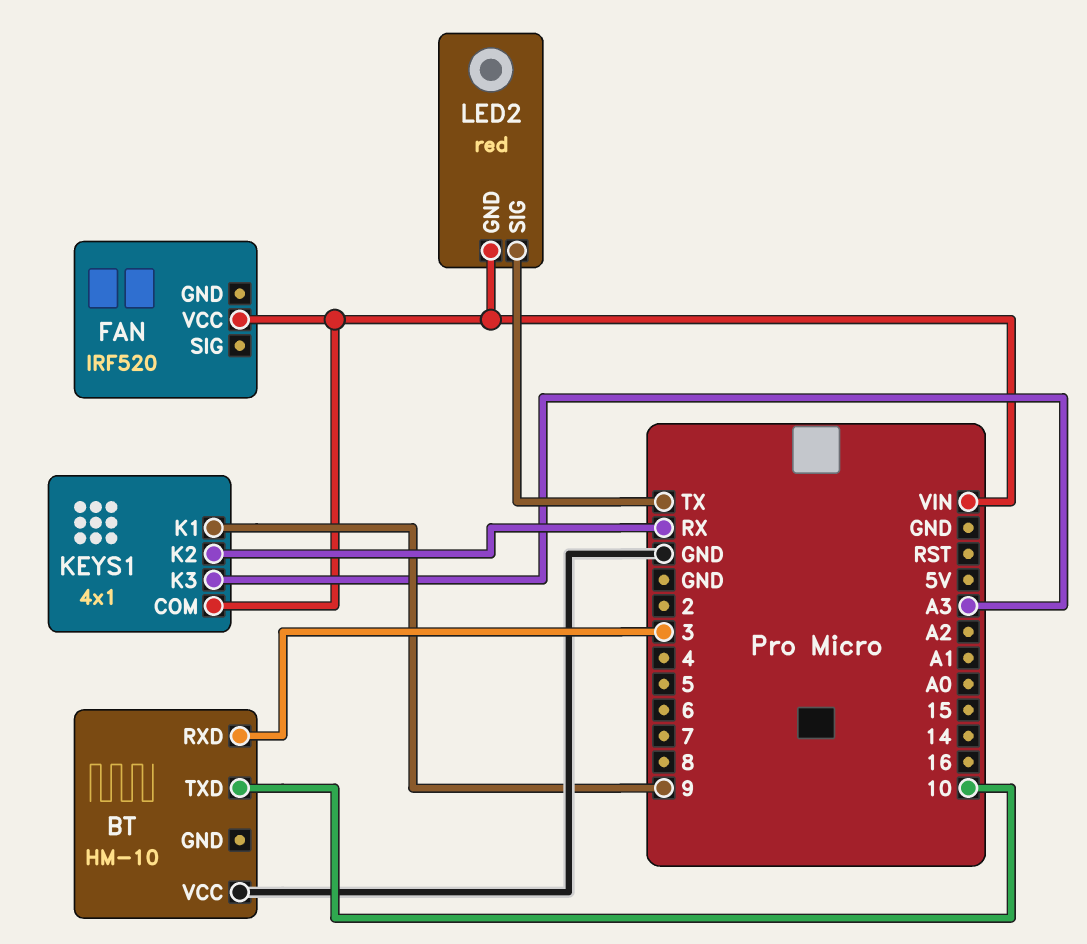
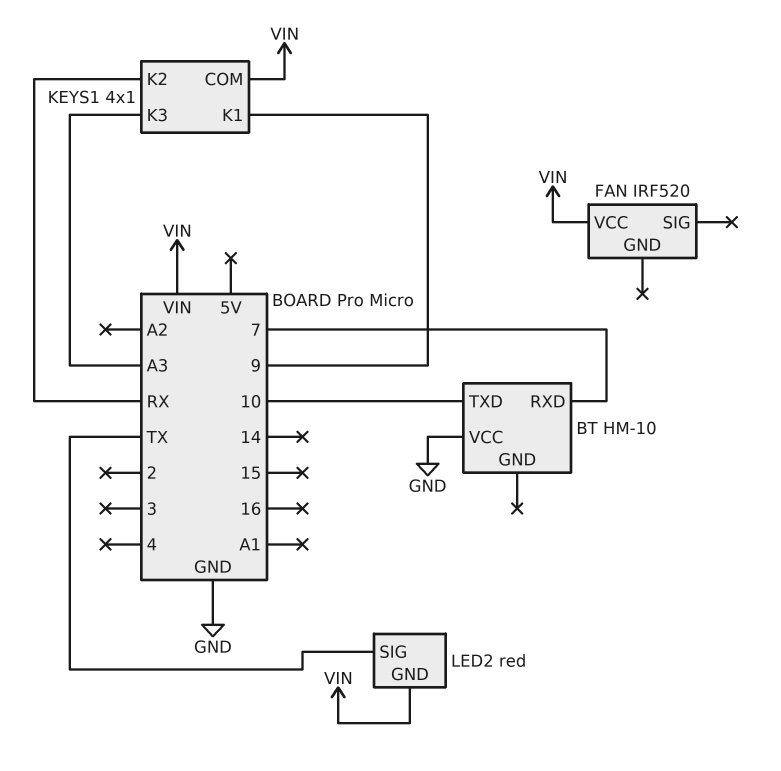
BT pin RXD: 3 -> 7

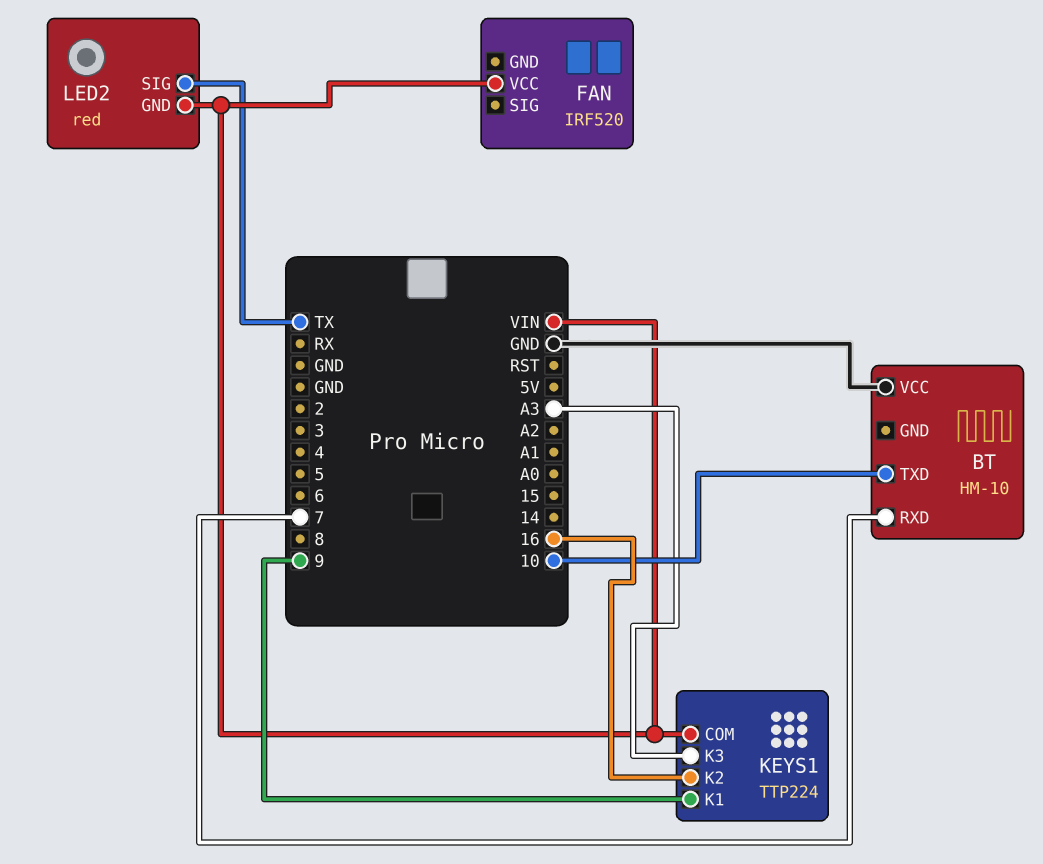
KEYS1: 4x1 -> TTP224
KEYS1 pin K2: RX -> 16

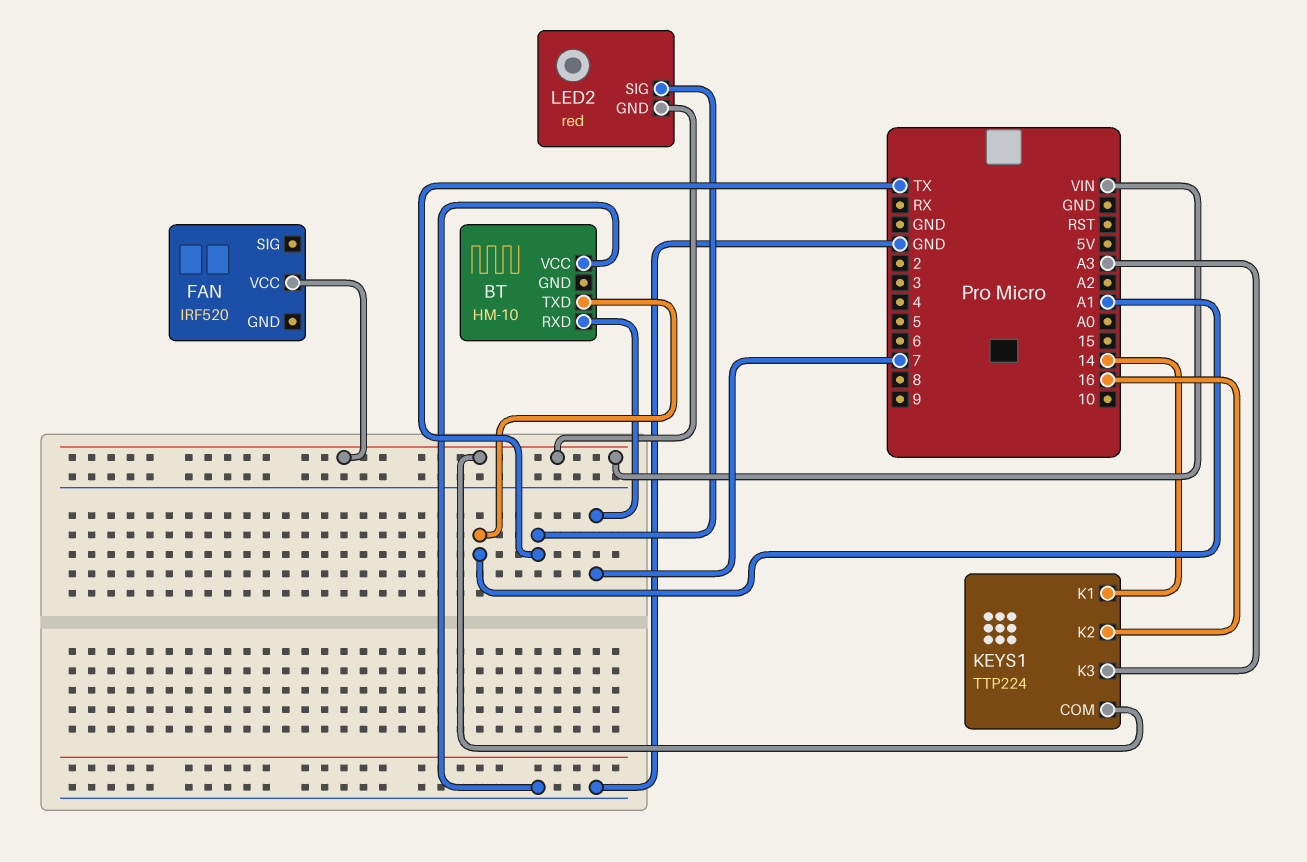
BT pin TXD: 10 -> A1
KEYS1 pin K1: 9 -> 14

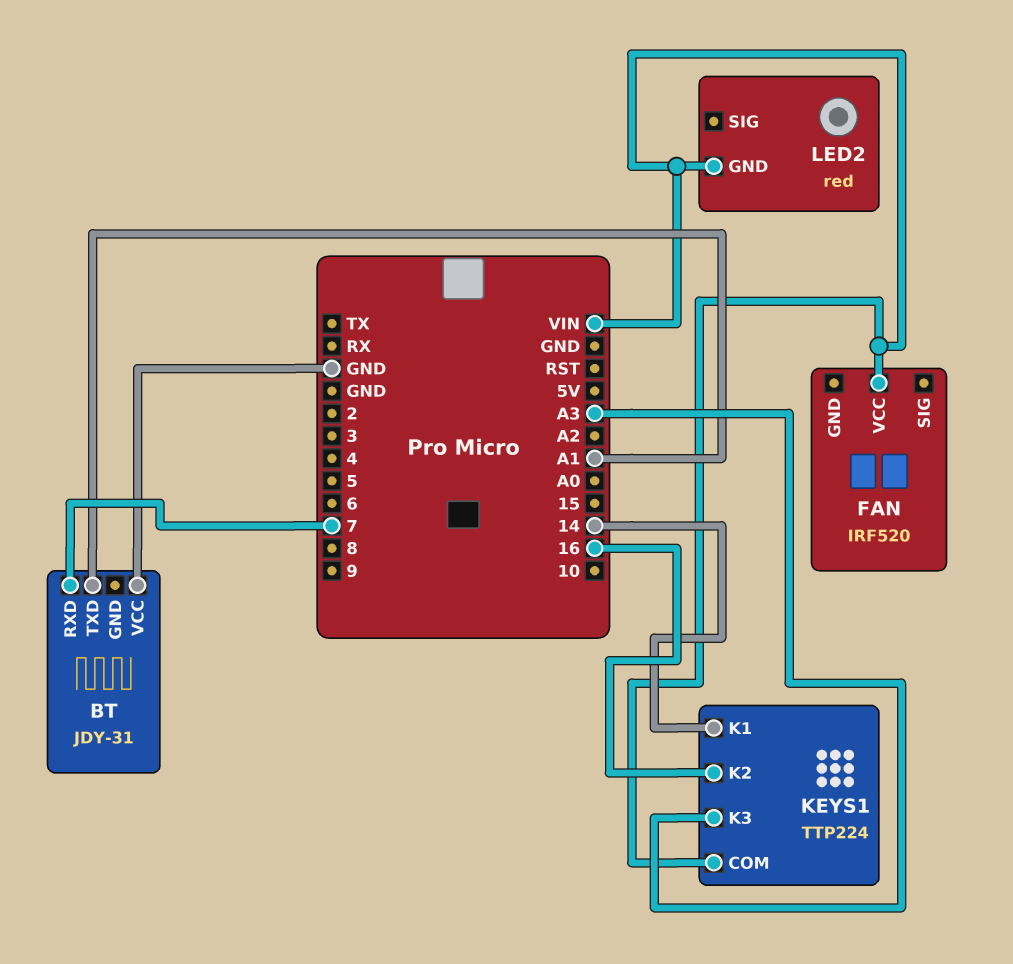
BT: HM-10 -> JDY-31
LED2 pin SIG: TX -> none

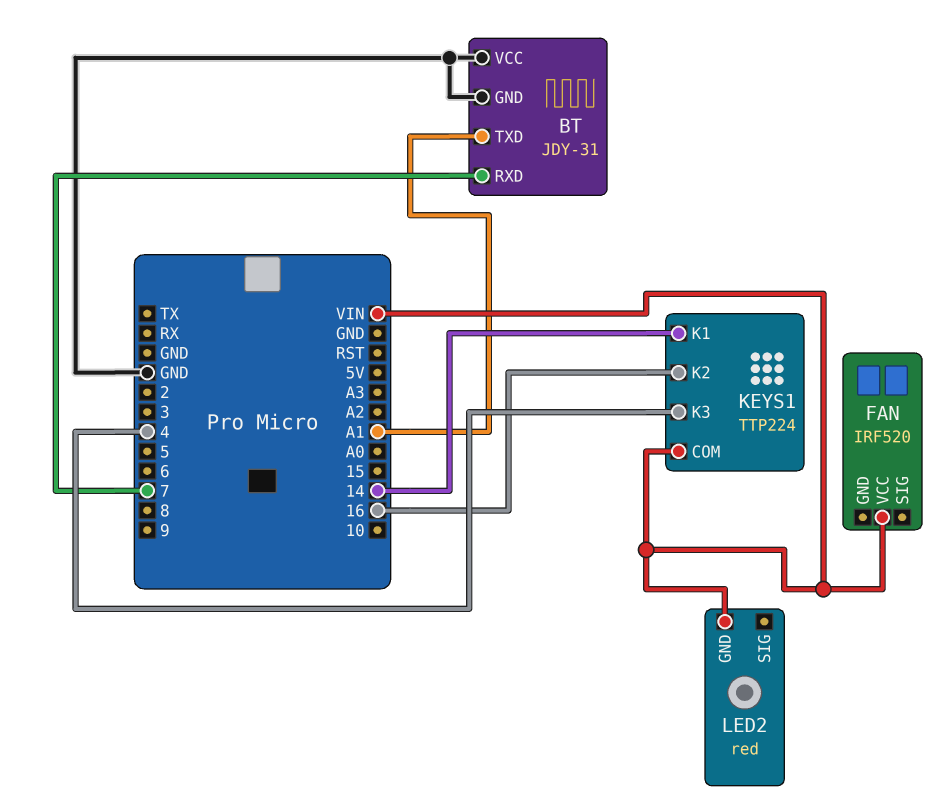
BT pin GND: none -> GND
KEYS1 pin K3: A3 -> 4

